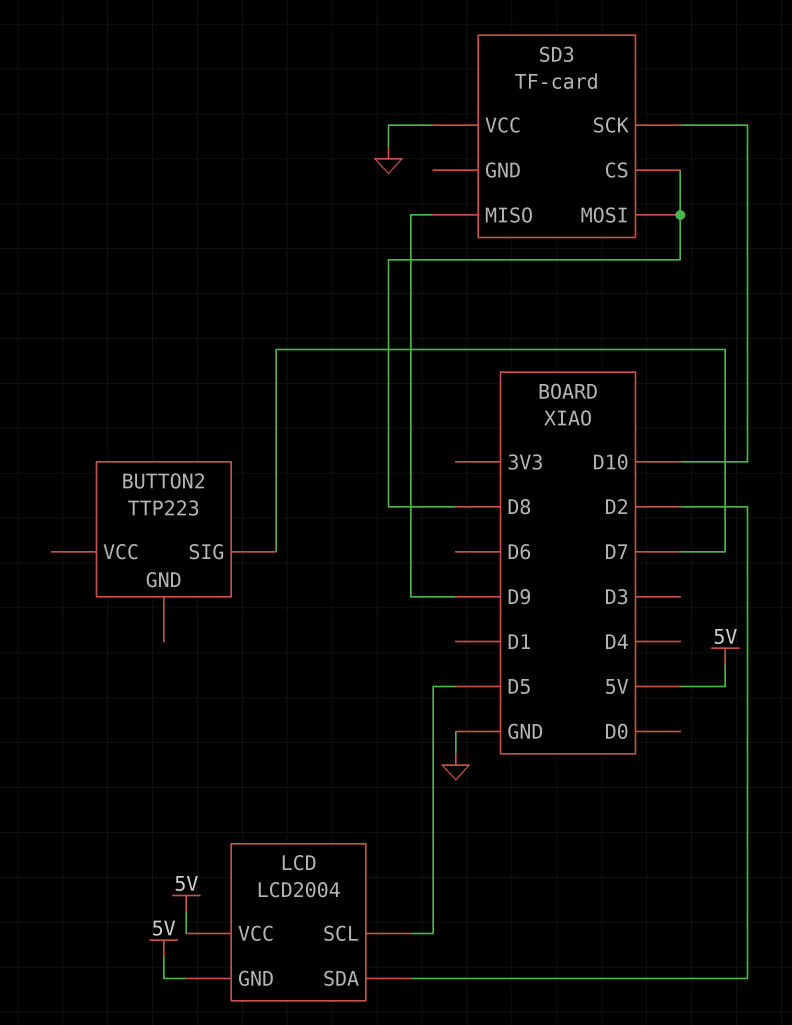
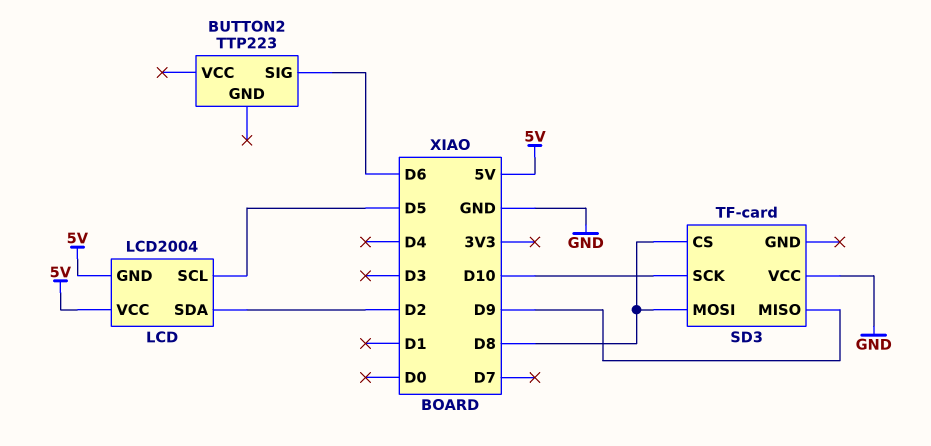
BUTTON2 pin SIG: D7 -> D6

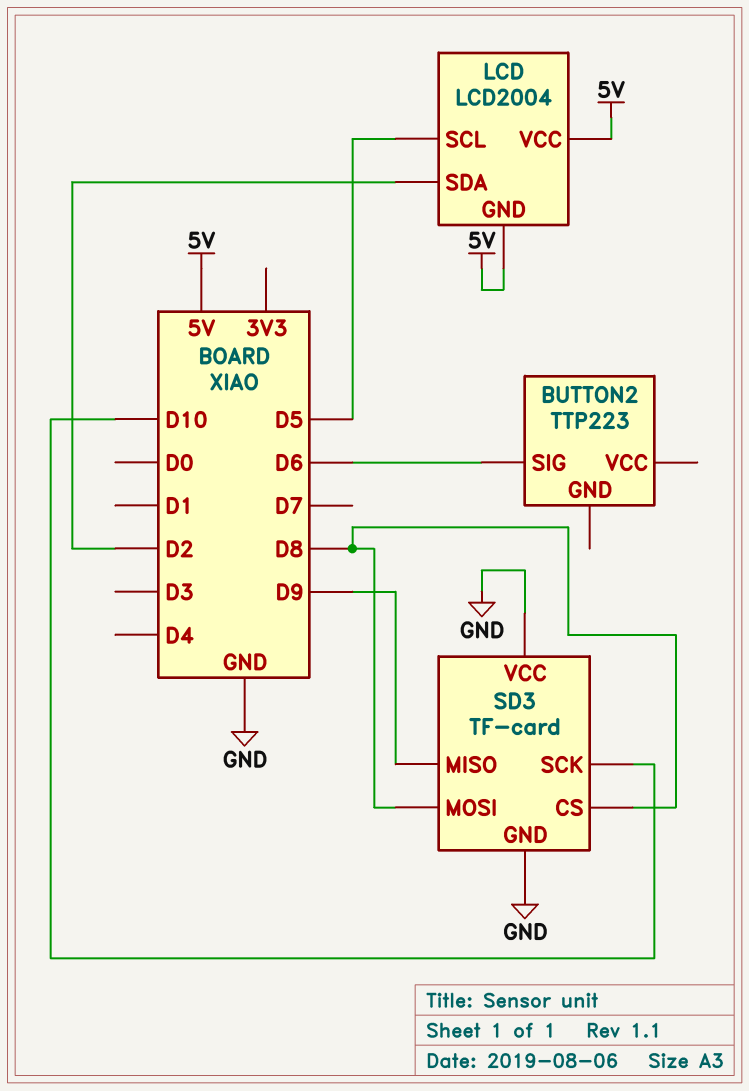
SD3 pin GND: none -> GND

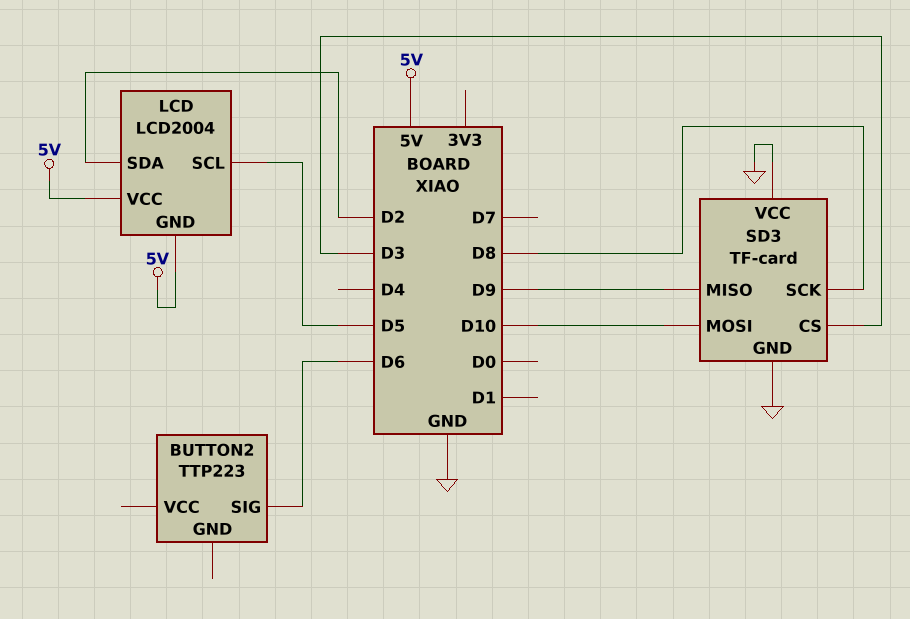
SD3 pin CS: D8 -> D3
SD3 pin MOSI: D8 -> D10
SD3 pin SCK: D10 -> D8

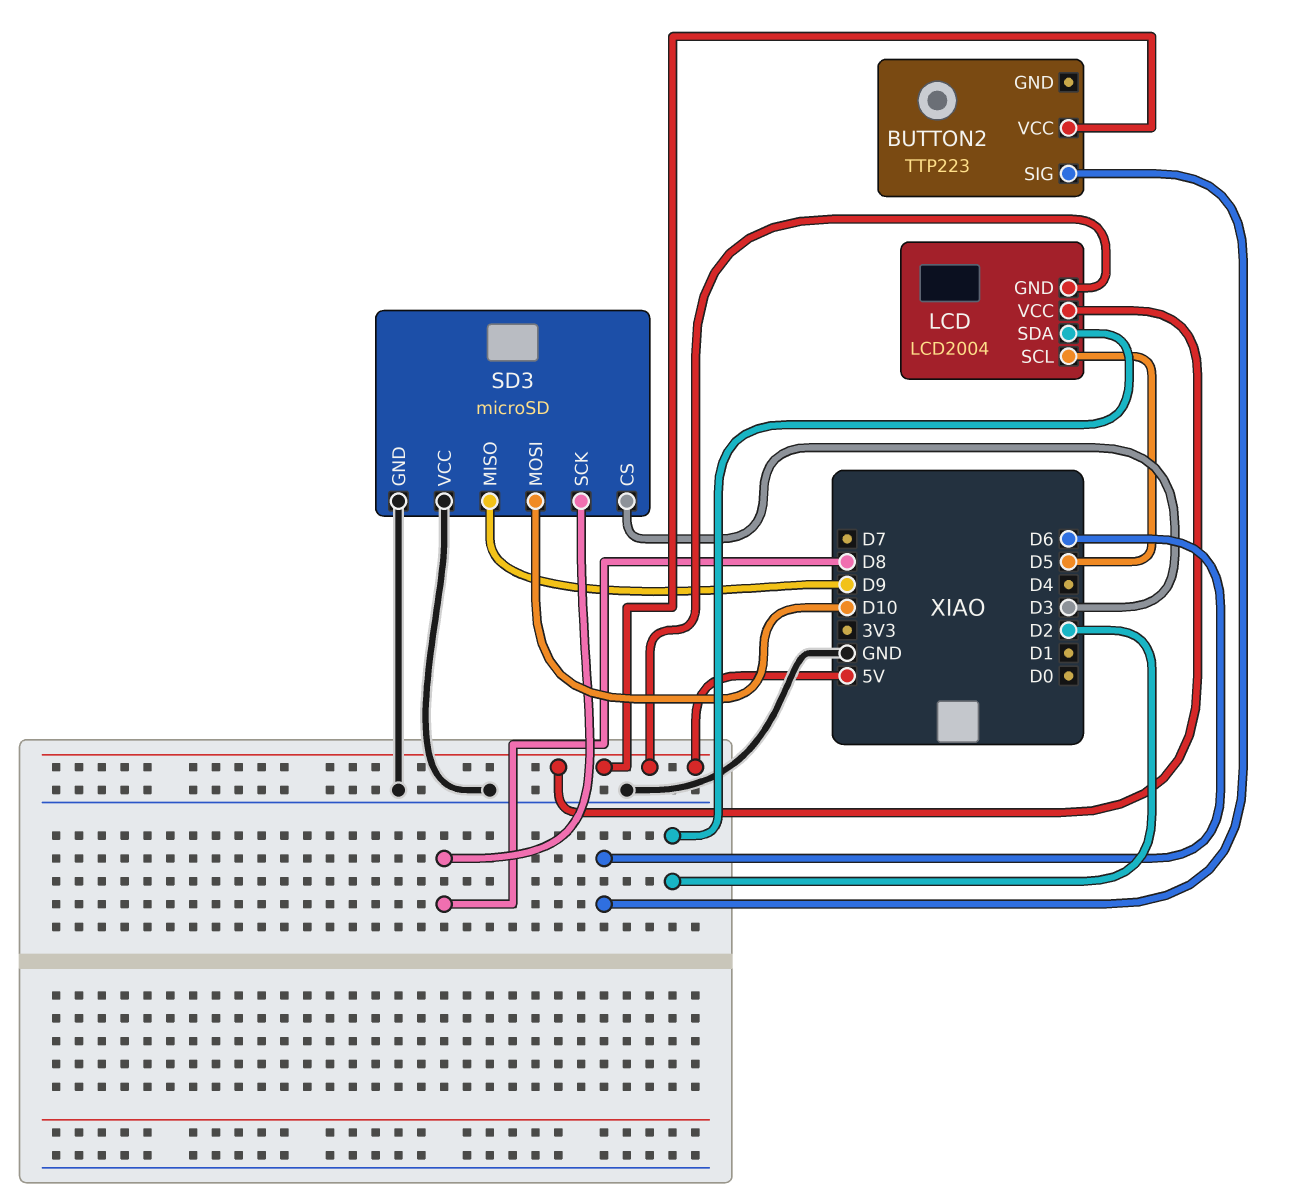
BUTTON2 pin VCC: none -> 5V
SD3: TF-card -> microSD

